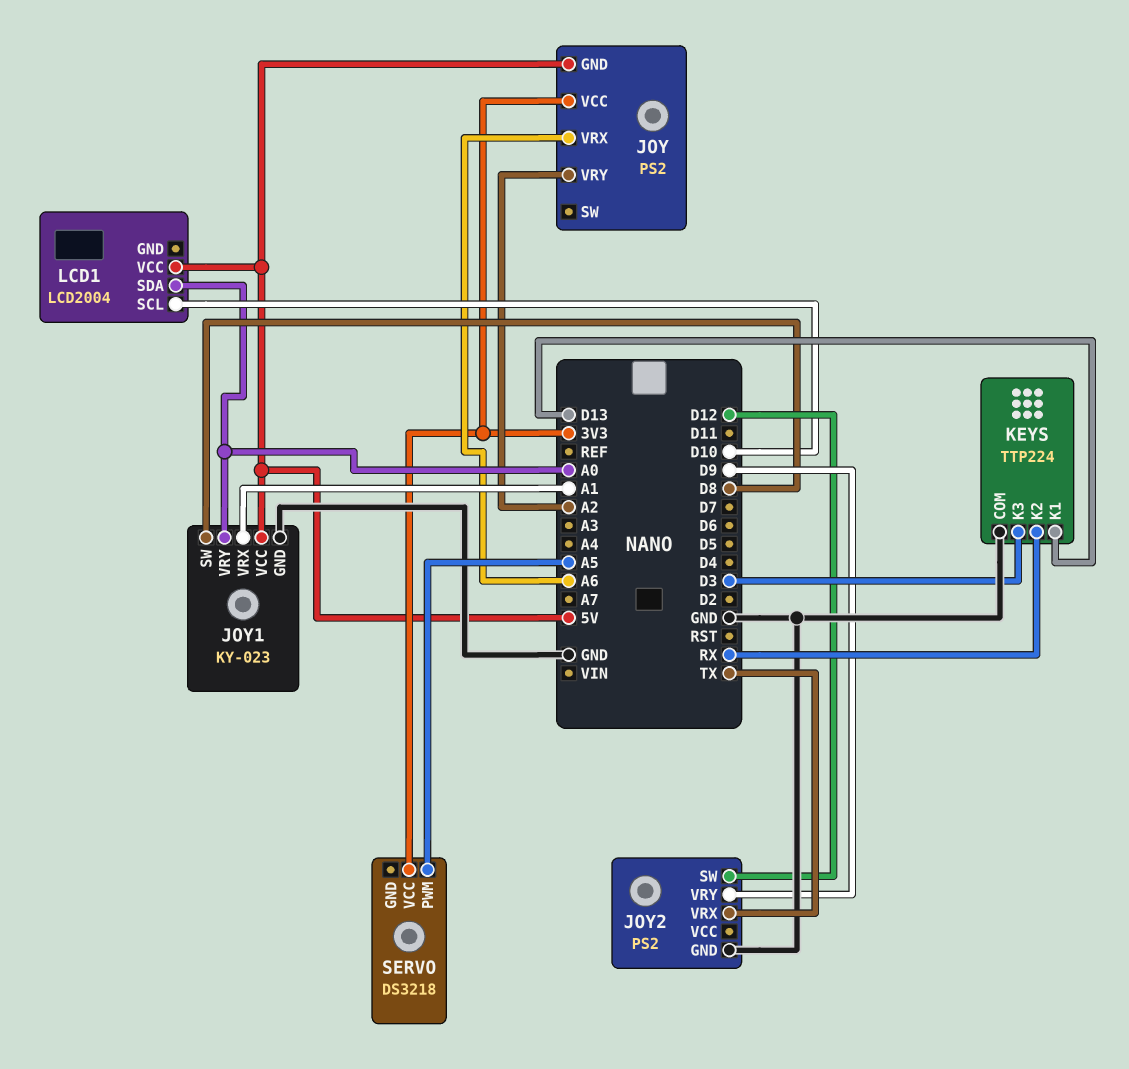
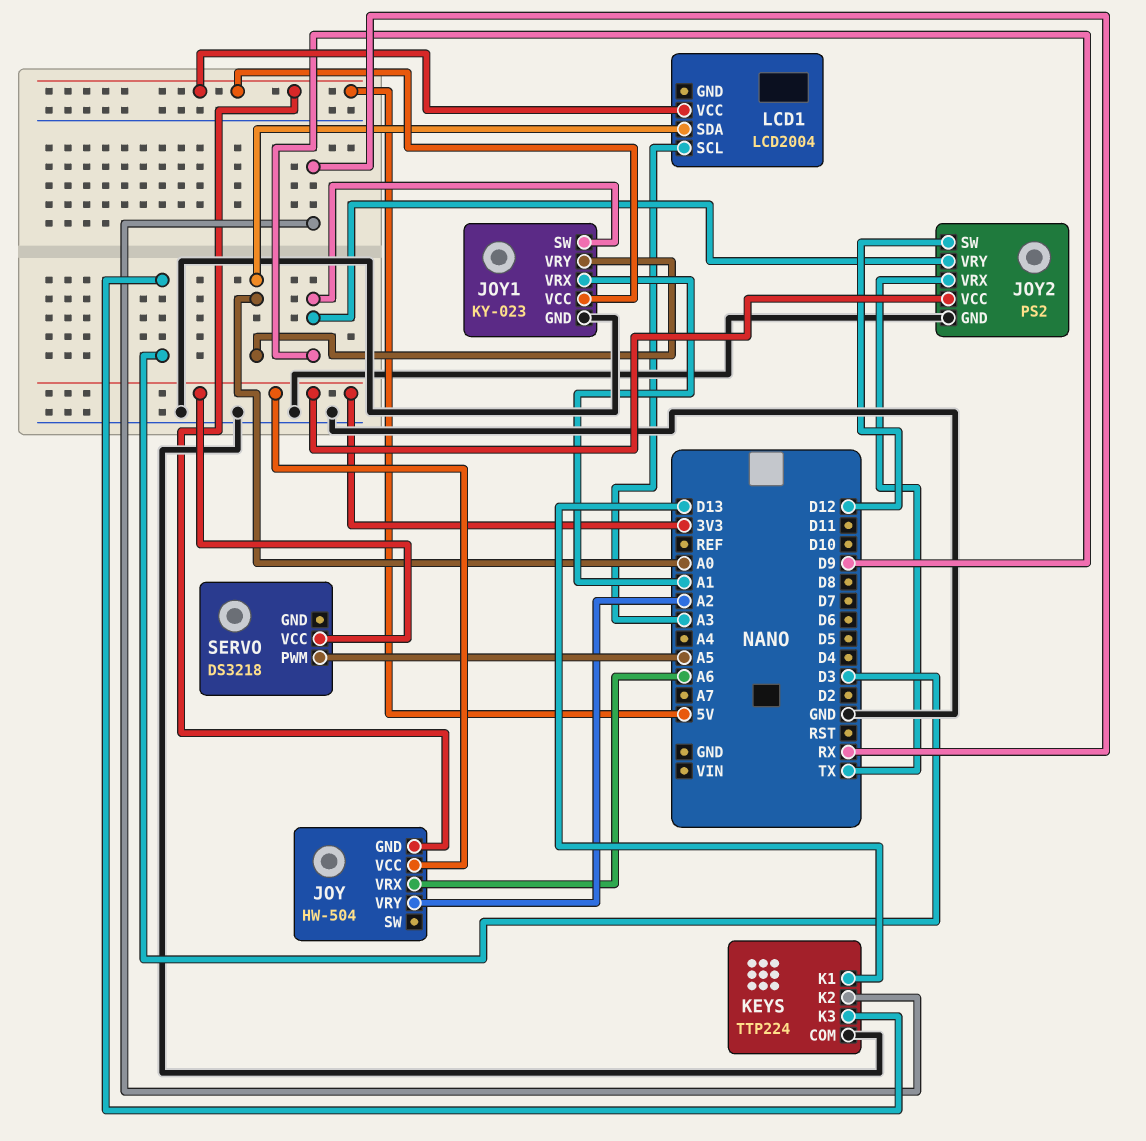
JOY: PS2 -> HW-504
JOY1 pin SW: D8 -> D9
JOY2 pin VCC: none -> 3V3
LCD1 pin SCL: D10 -> A3

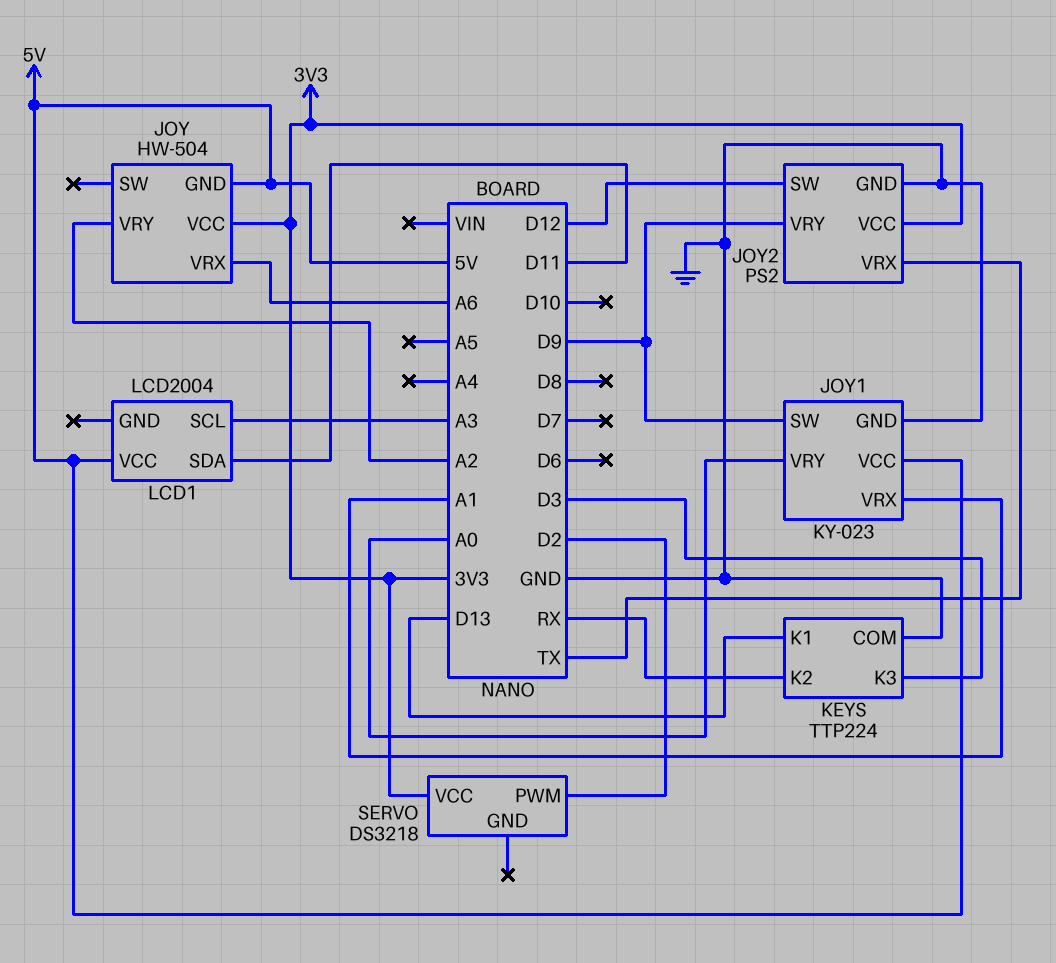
LCD1 pin SDA: A0 -> D11
SERVO pin PWM: A5 -> D2

